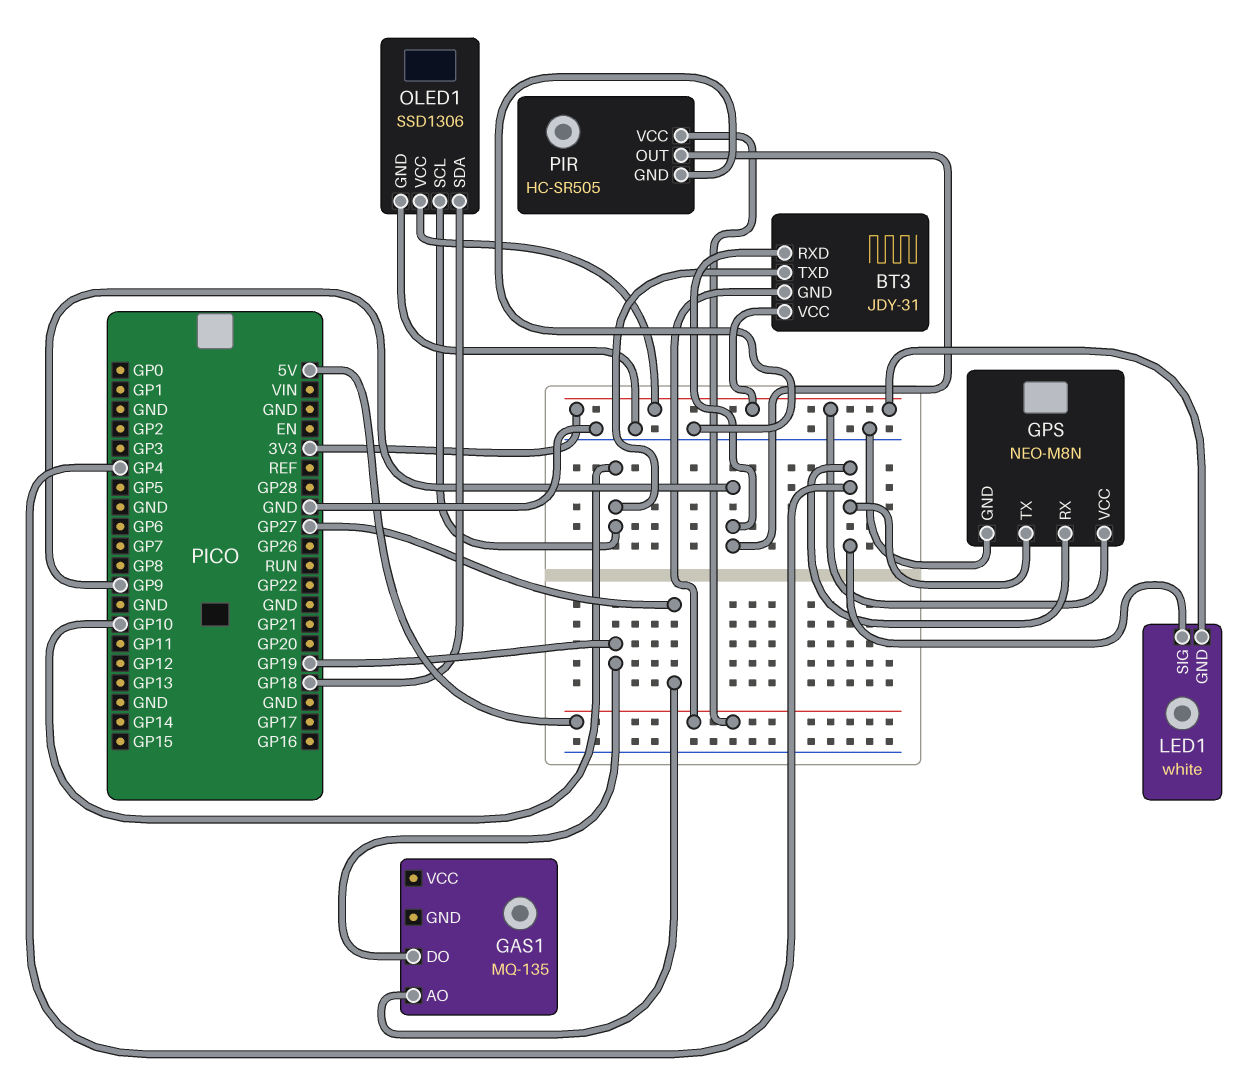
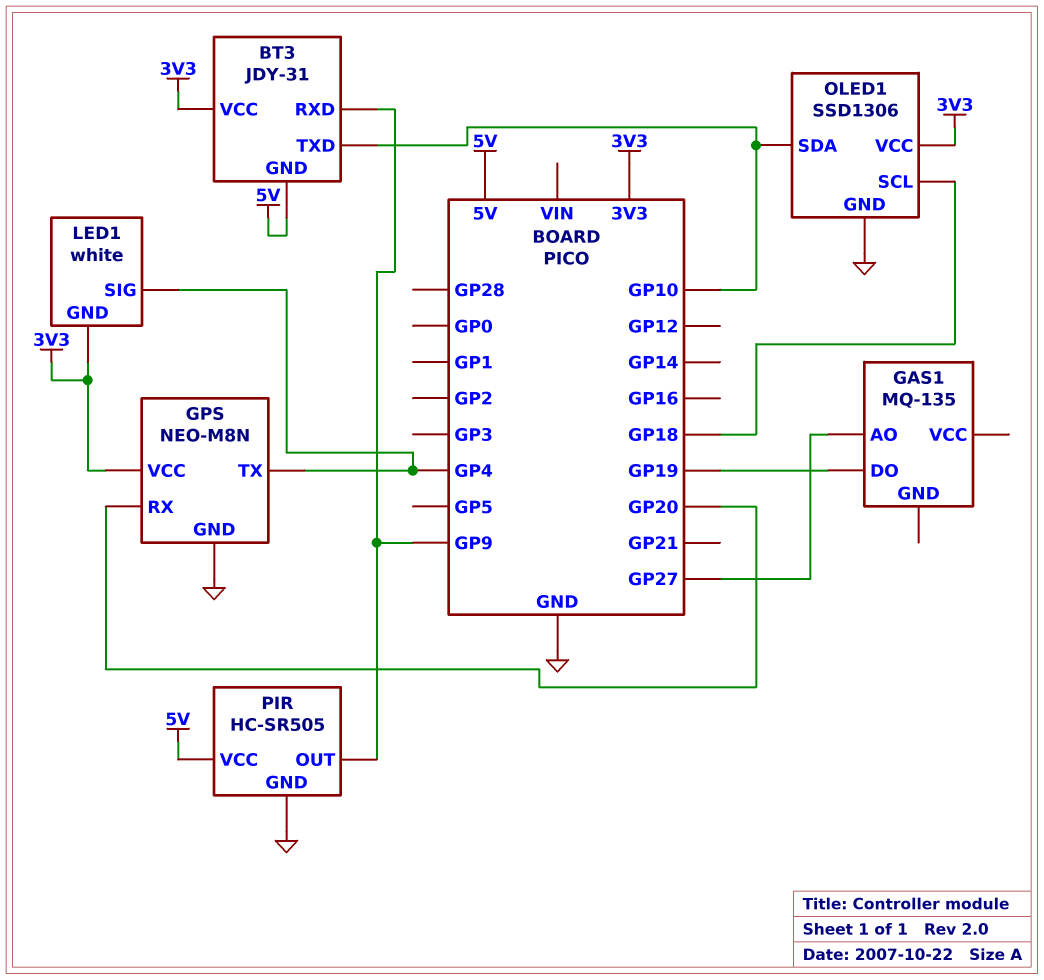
GPS pin RX: GP4 -> GP20
OLED1 pin SCL: GP10 -> GP18
OLED1 pin SDA: GP18 -> GP10

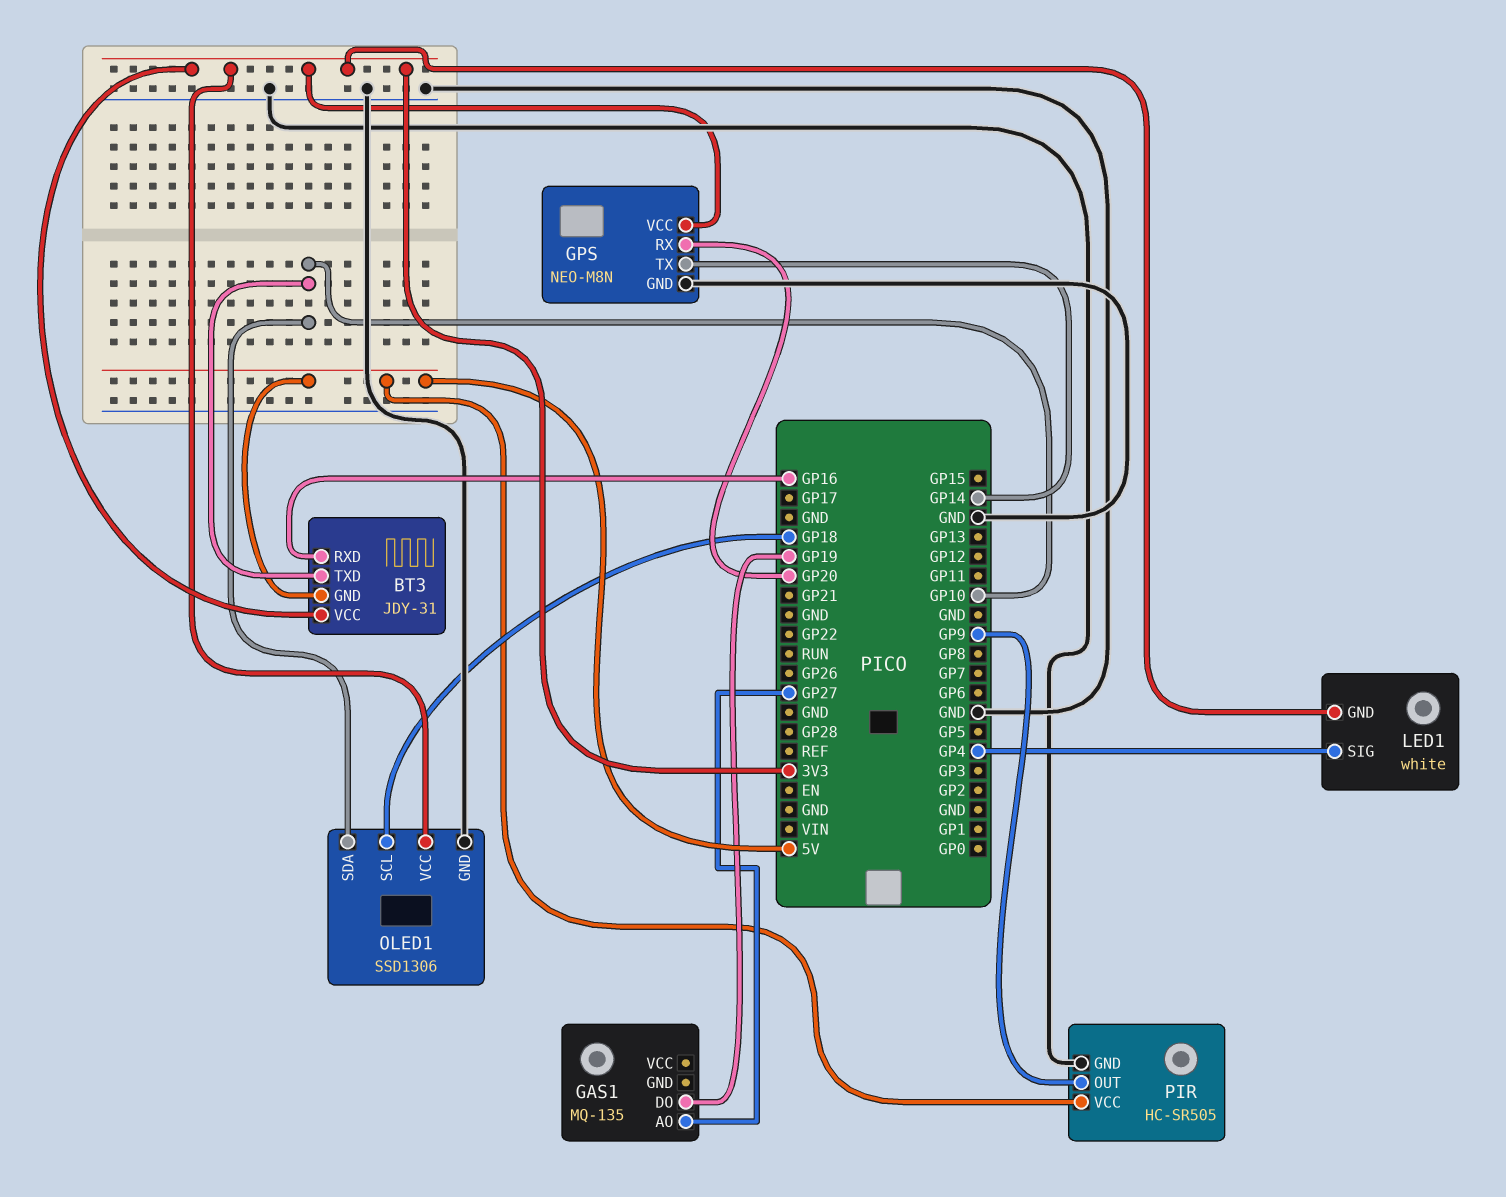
BT3 pin RXD: GP9 -> GP16
GPS pin TX: GP4 -> GP14

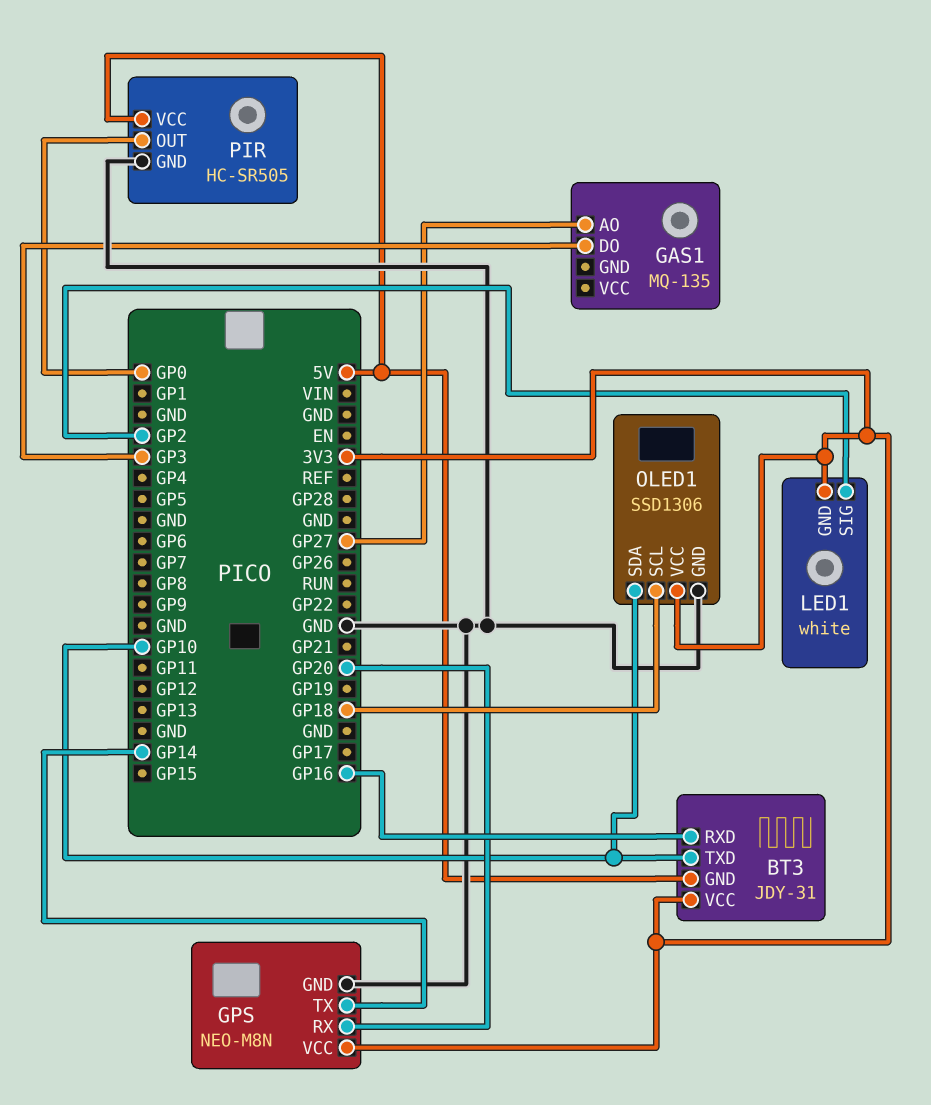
GAS1 pin DO: GP19 -> GP3
LED1 pin SIG: GP4 -> GP2
PIR pin OUT: GP9 -> GP0

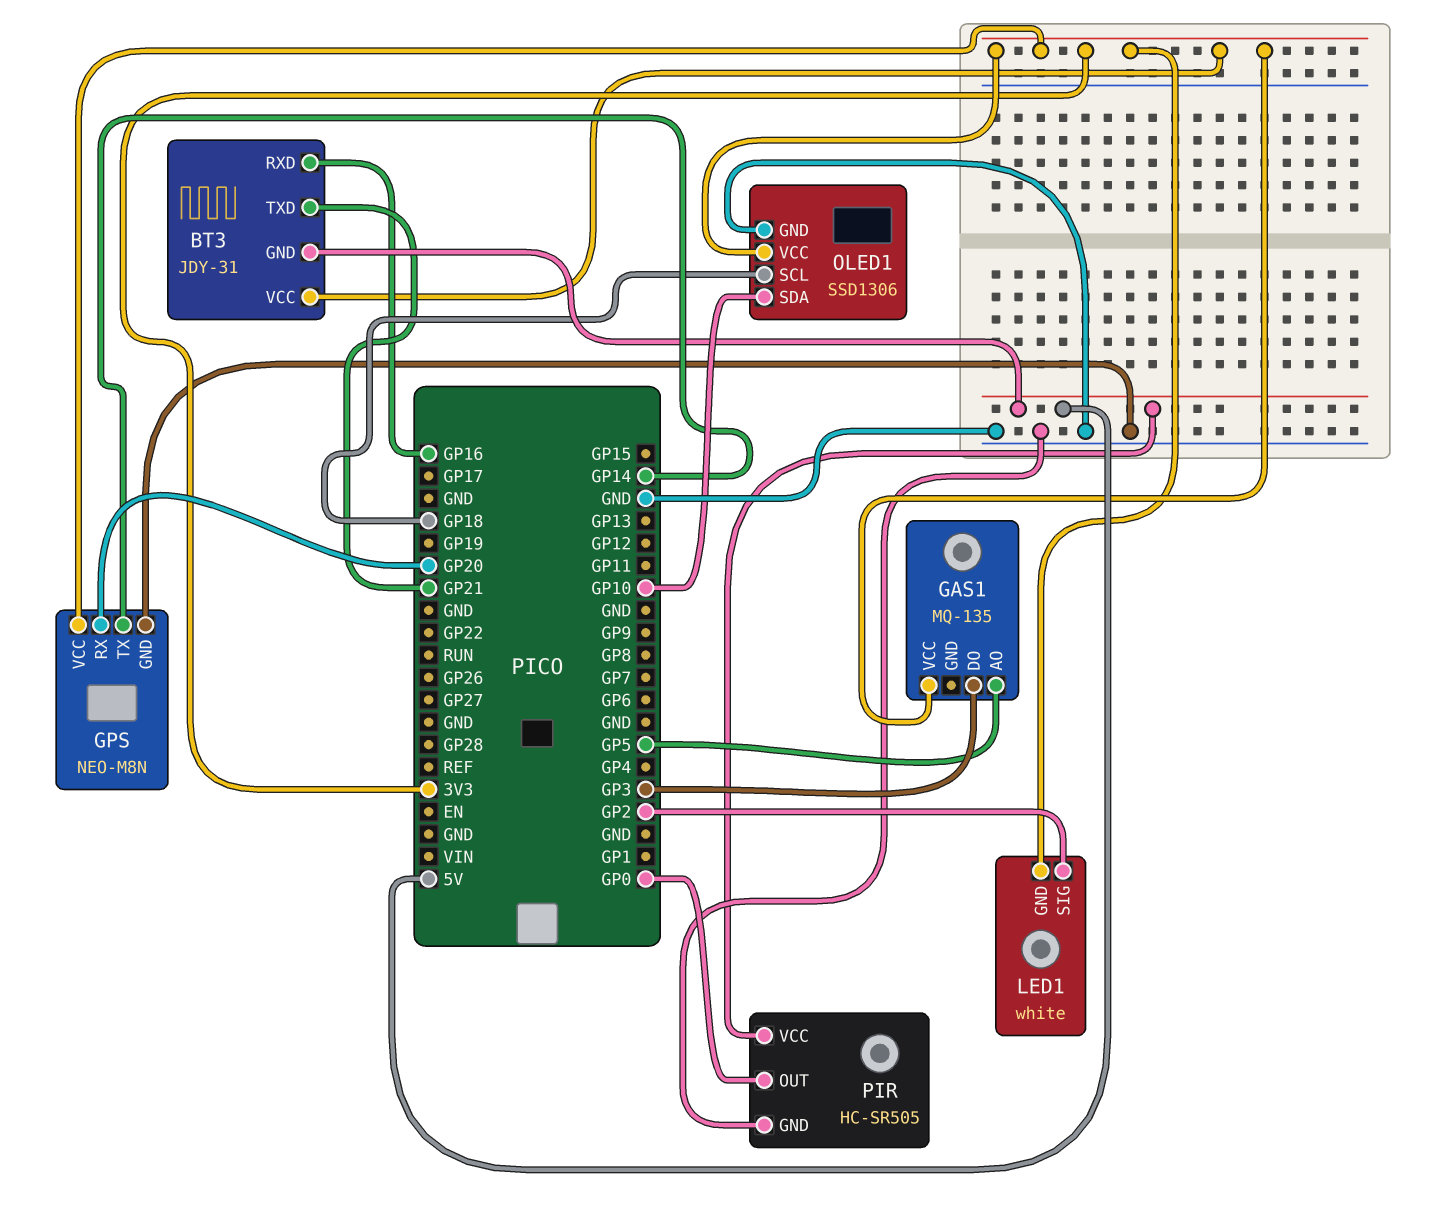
BT3 pin TXD: GP10 -> GP21
GAS1 pin AO: GP27 -> GP5
GAS1 pin VCC: none -> 3V3

